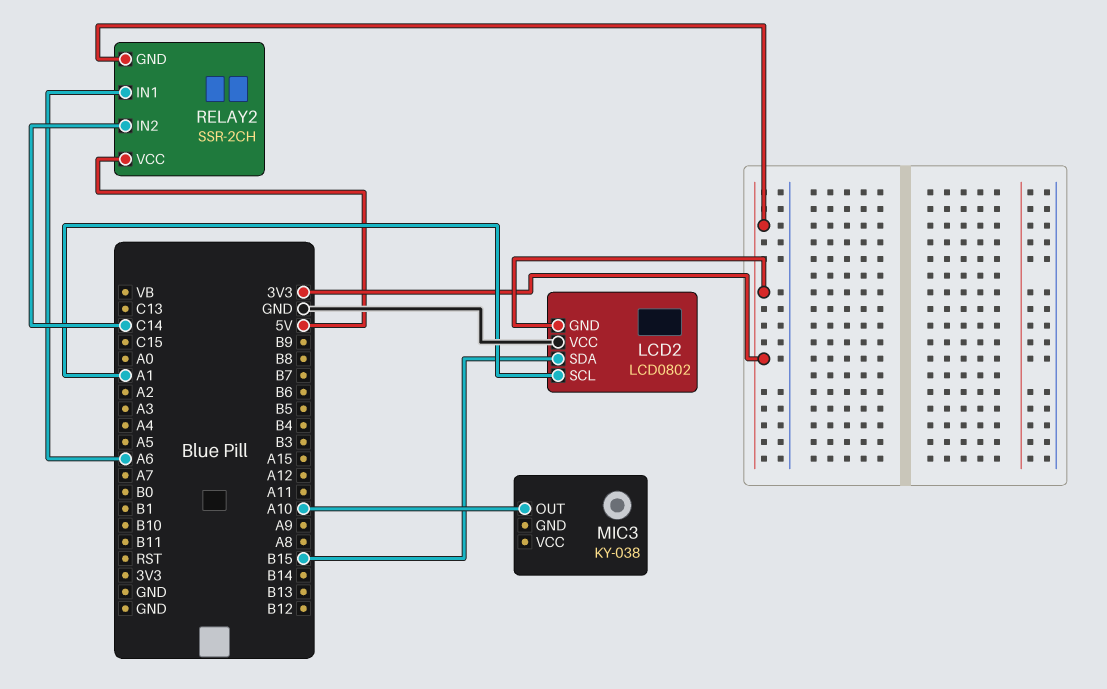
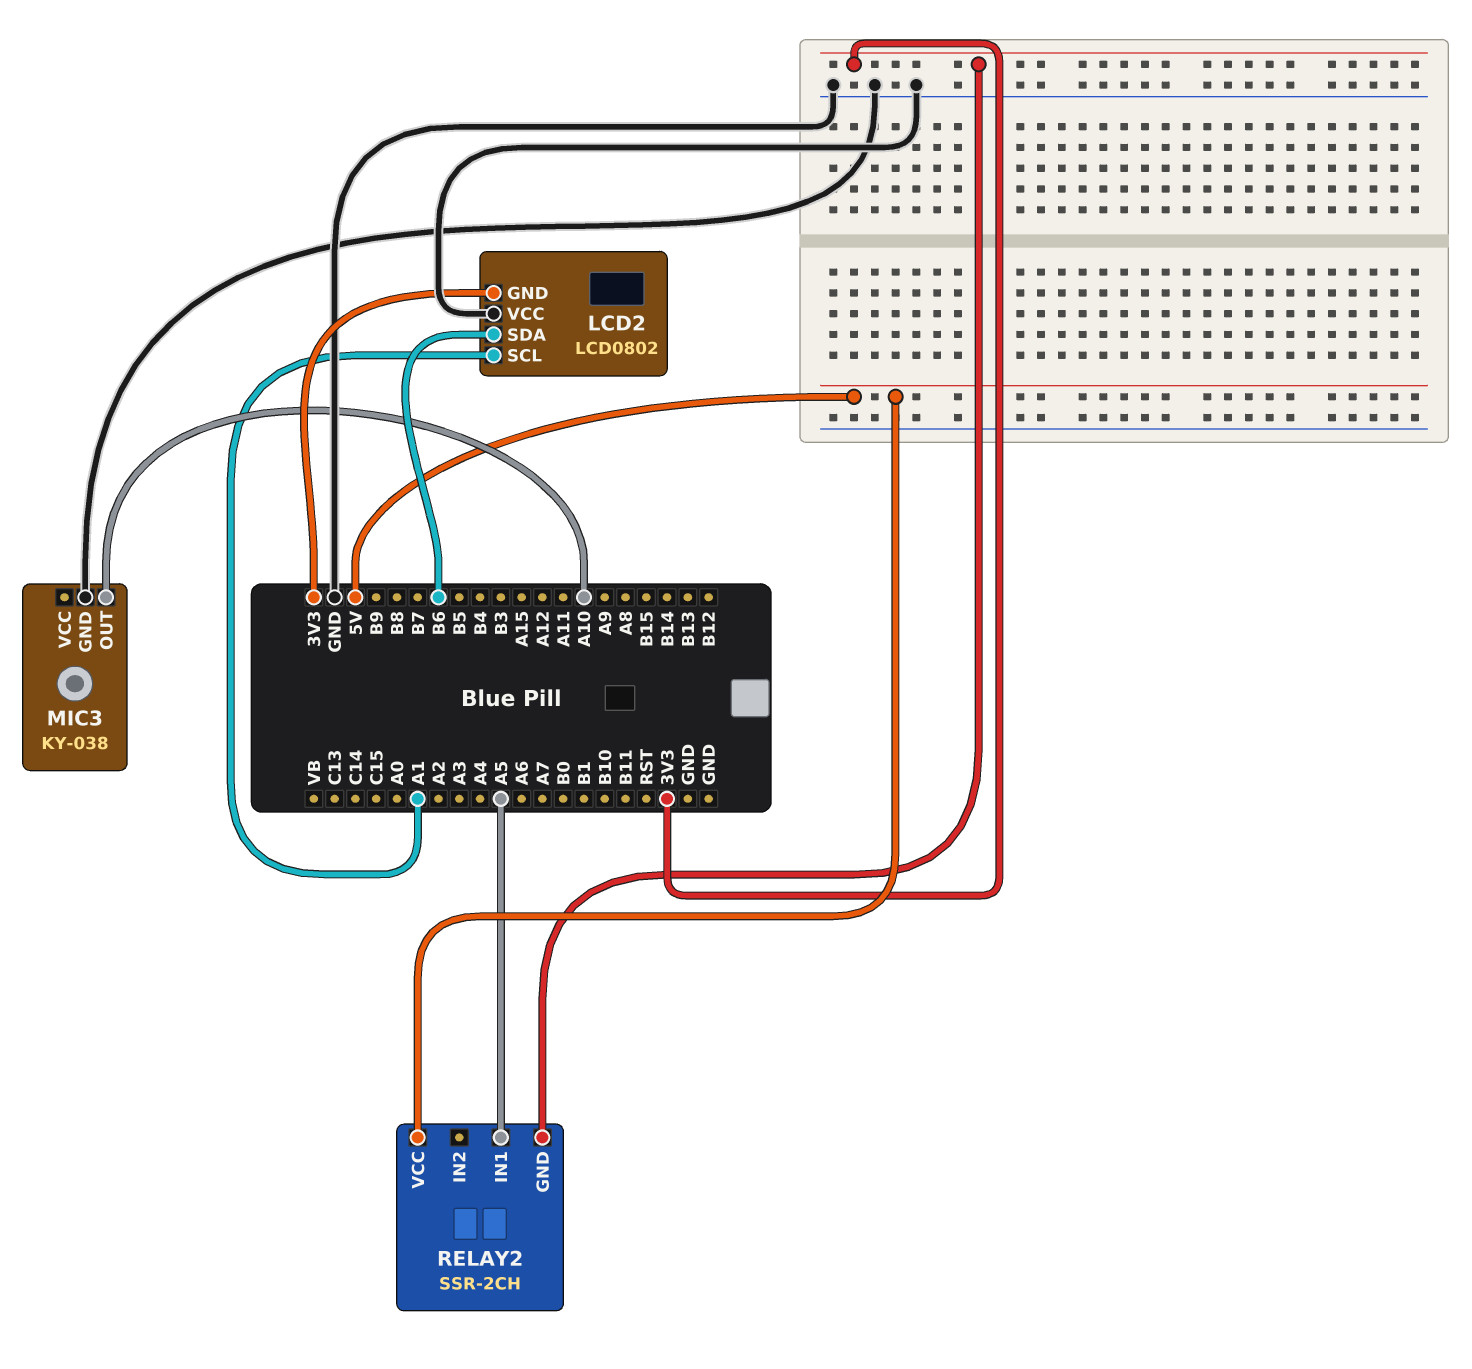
LCD2 pin SDA: B15 -> B6
MIC3 pin GND: none -> GND
RELAY2 pin IN1: A6 -> A5
RELAY2 pin IN2: C14 -> none

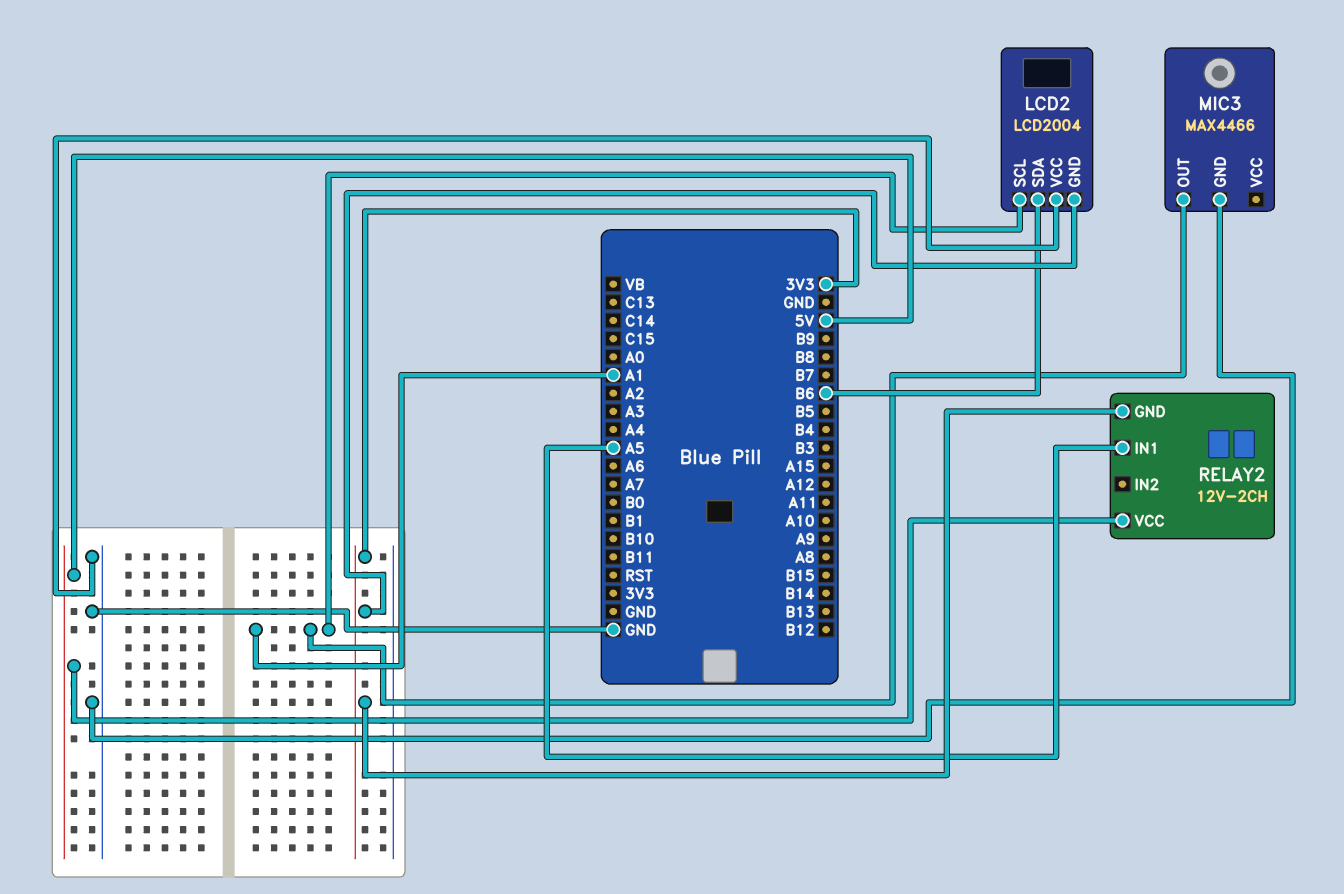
LCD2: LCD0802 -> LCD2004
MIC3: KY-038 -> MAX4466
MIC3 pin OUT: A10 -> A1
RELAY2: SSR-2CH -> 12V-2CH

